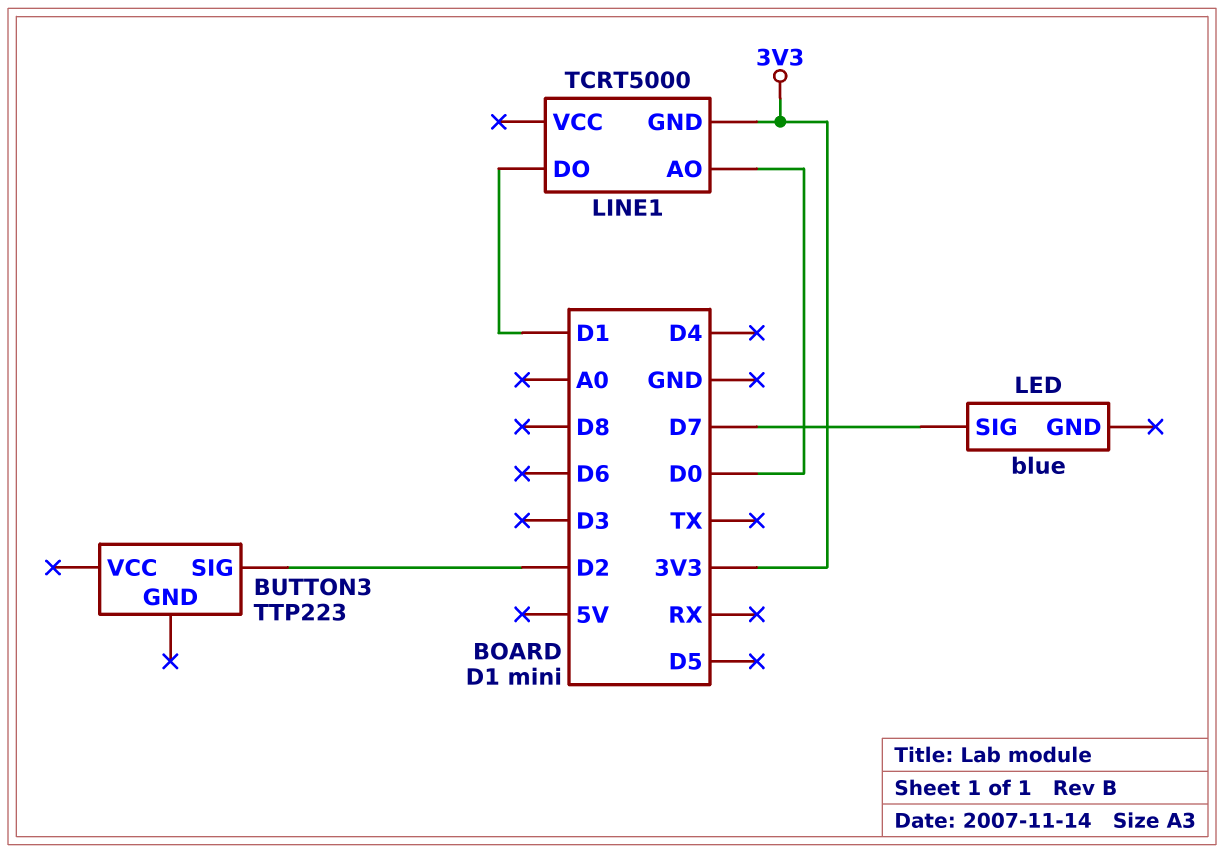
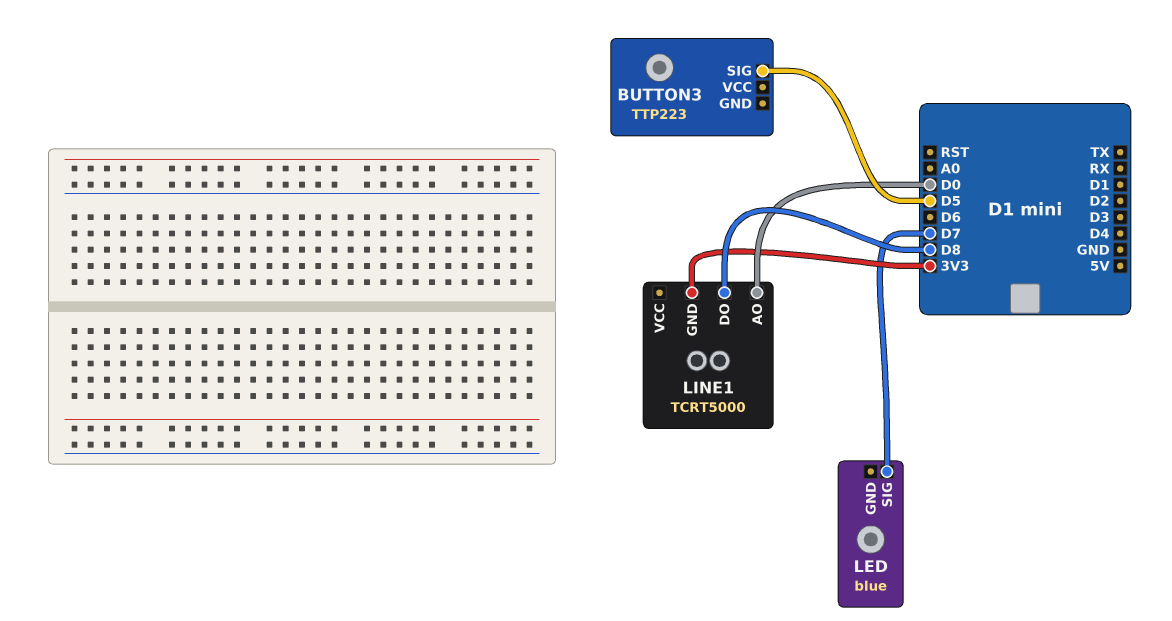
BUTTON3 pin SIG: D2 -> D5
LINE1 pin DO: D1 -> D8

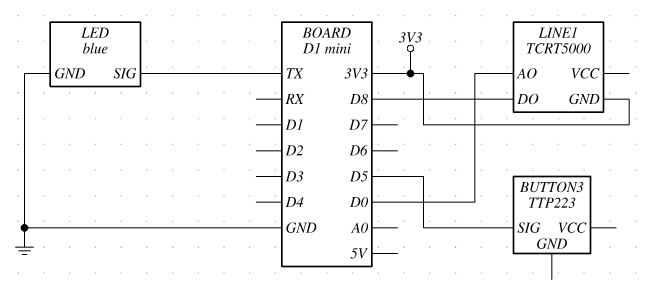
LED pin GND: none -> GND
LED pin SIG: D7 -> TX

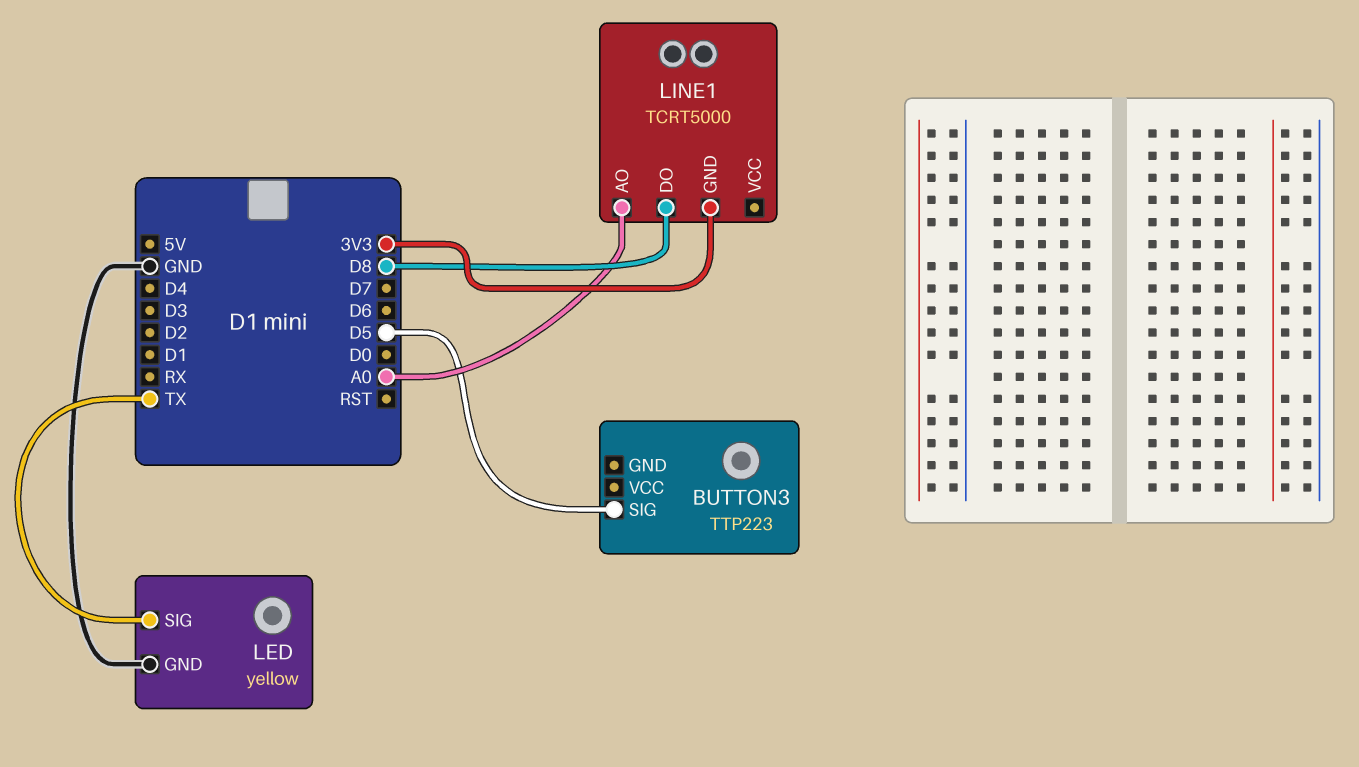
LED: blue -> yellow
LINE1 pin AO: D0 -> A0

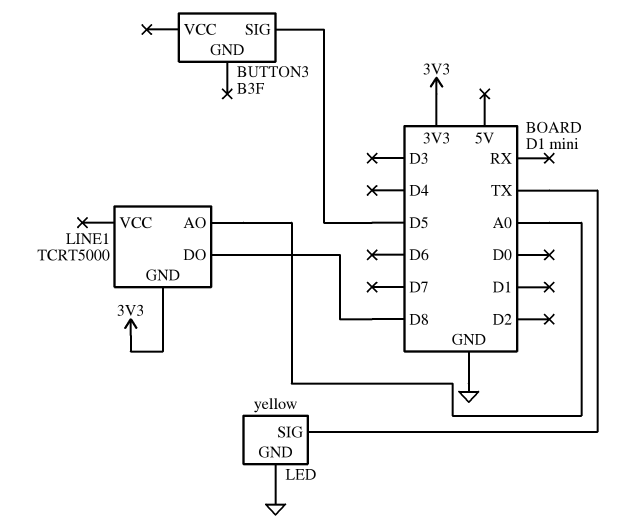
BUTTON3: TTP223 -> B3F

